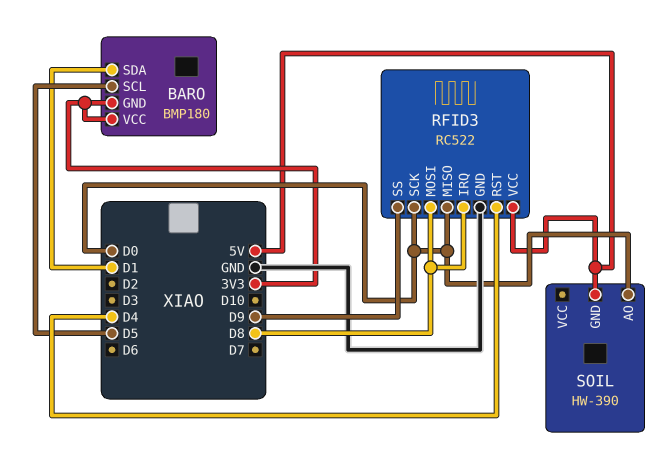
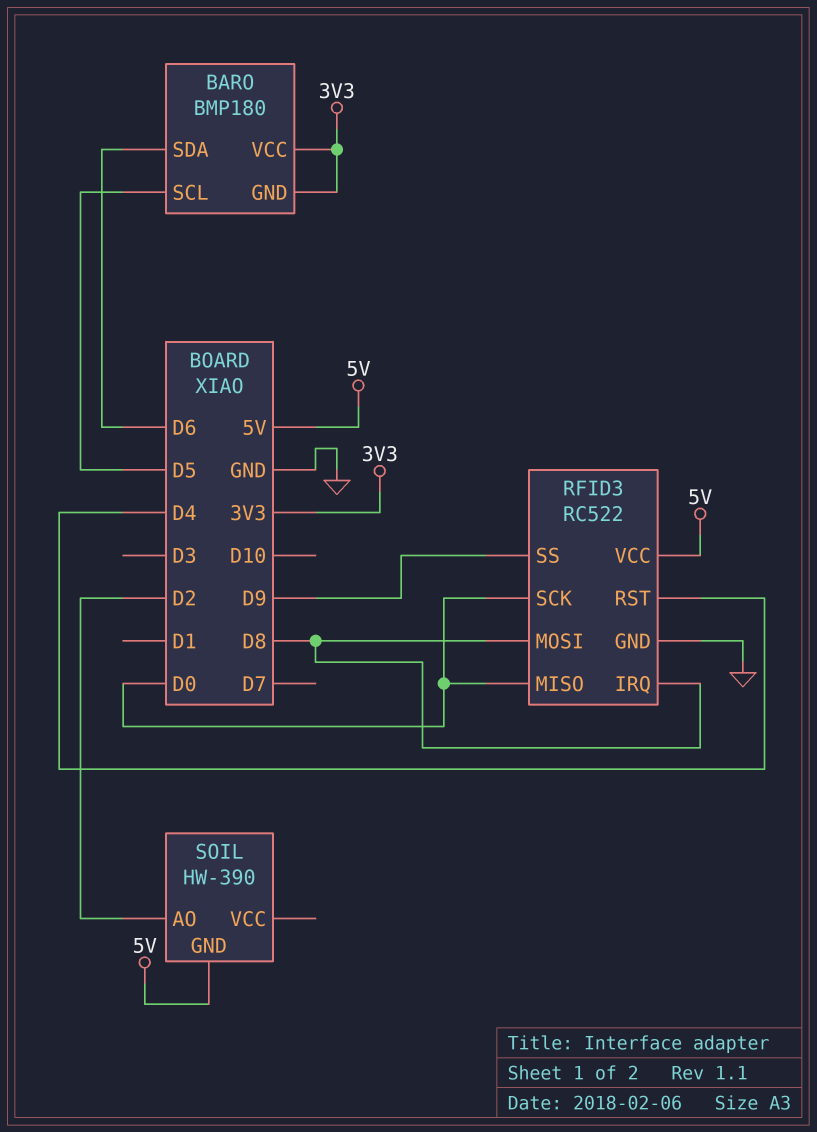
BARO pin SDA: D1 -> D6
SOIL pin AO: D0 -> D2

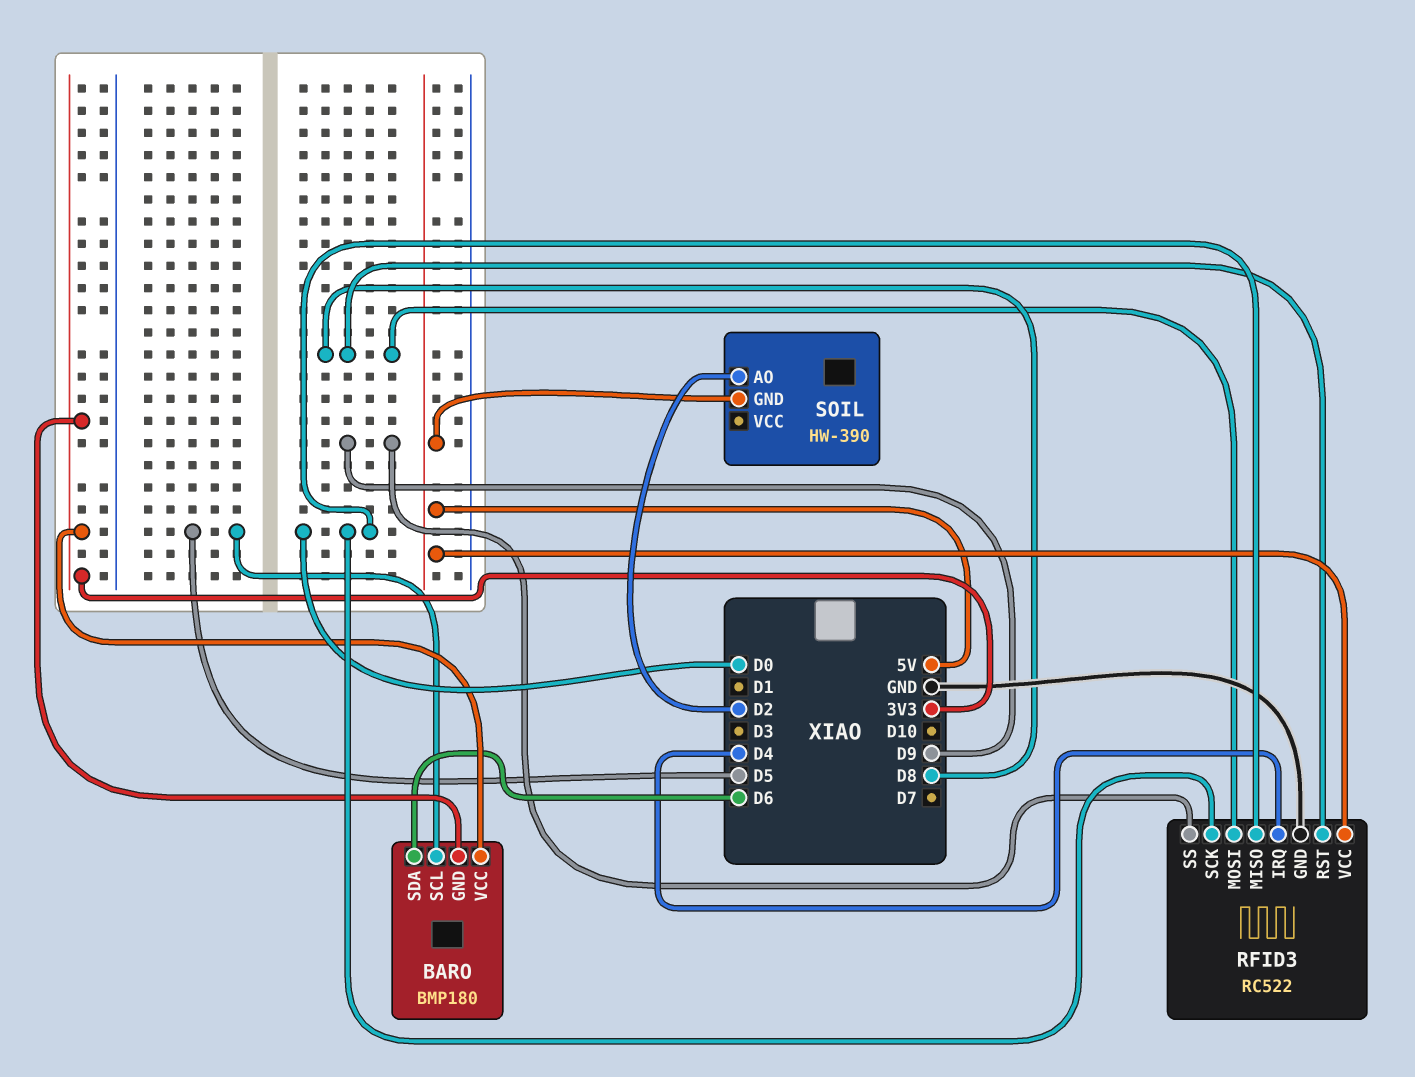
RFID3 pin IRQ: D8 -> D4
RFID3 pin RST: D4 -> D8

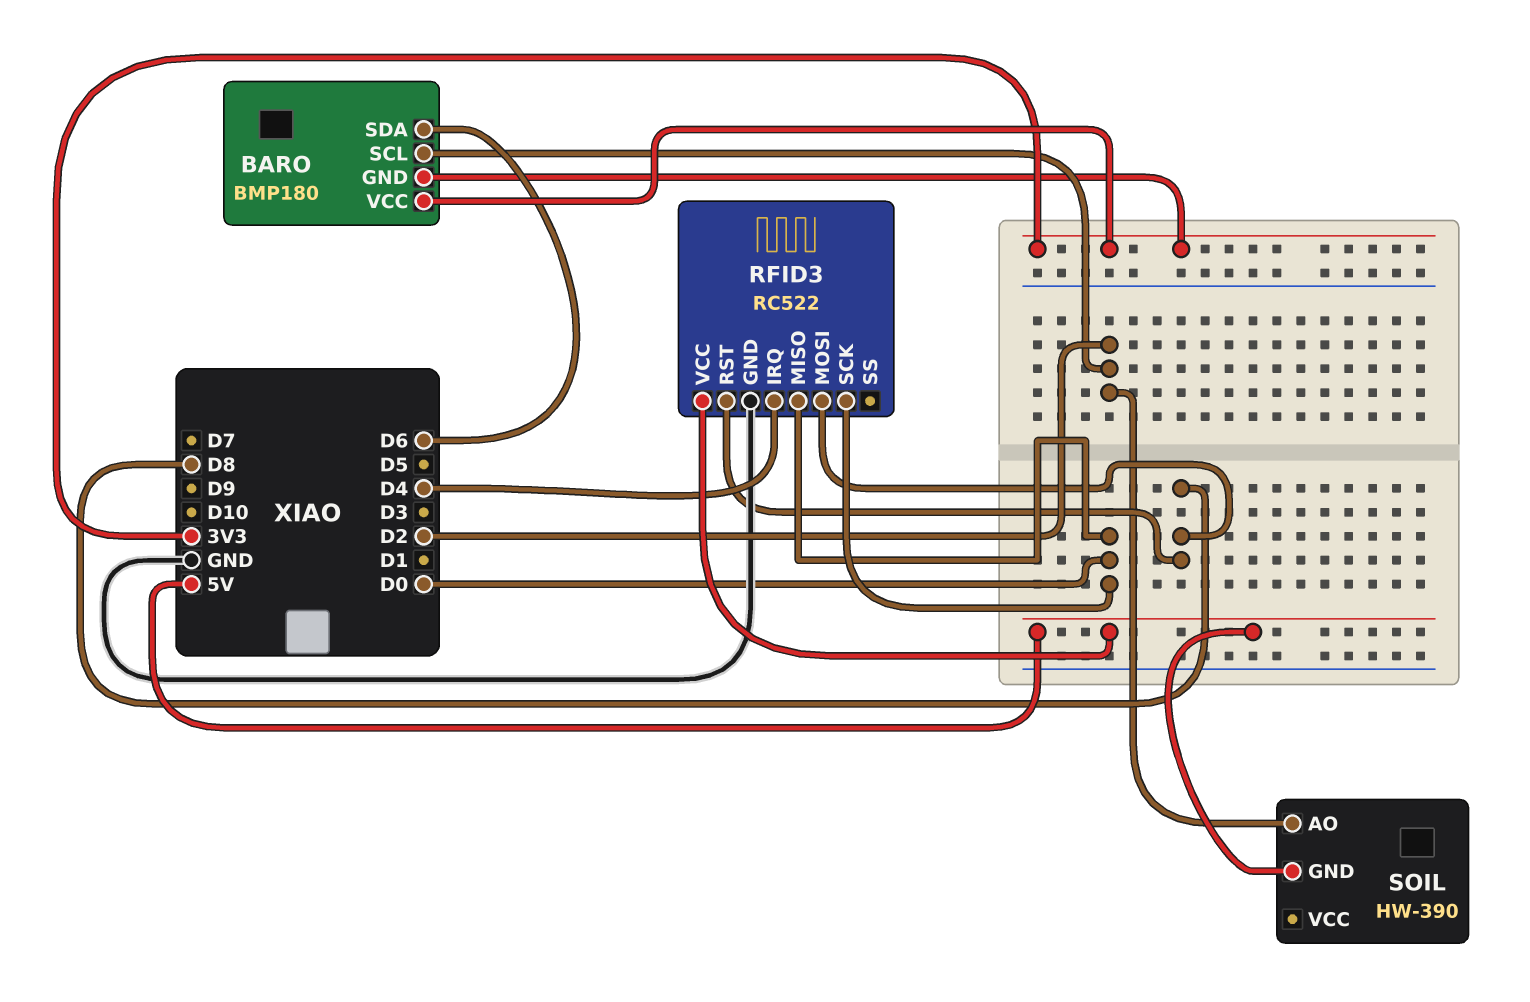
BARO pin SCL: D5 -> D2
RFID3 pin SS: D9 -> none

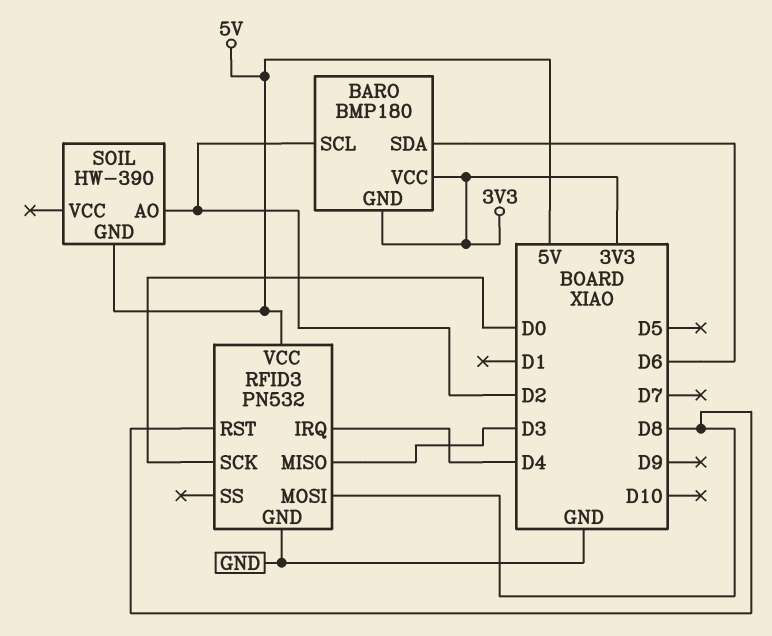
RFID3: RC522 -> PN532
RFID3 pin MISO: D0 -> D3

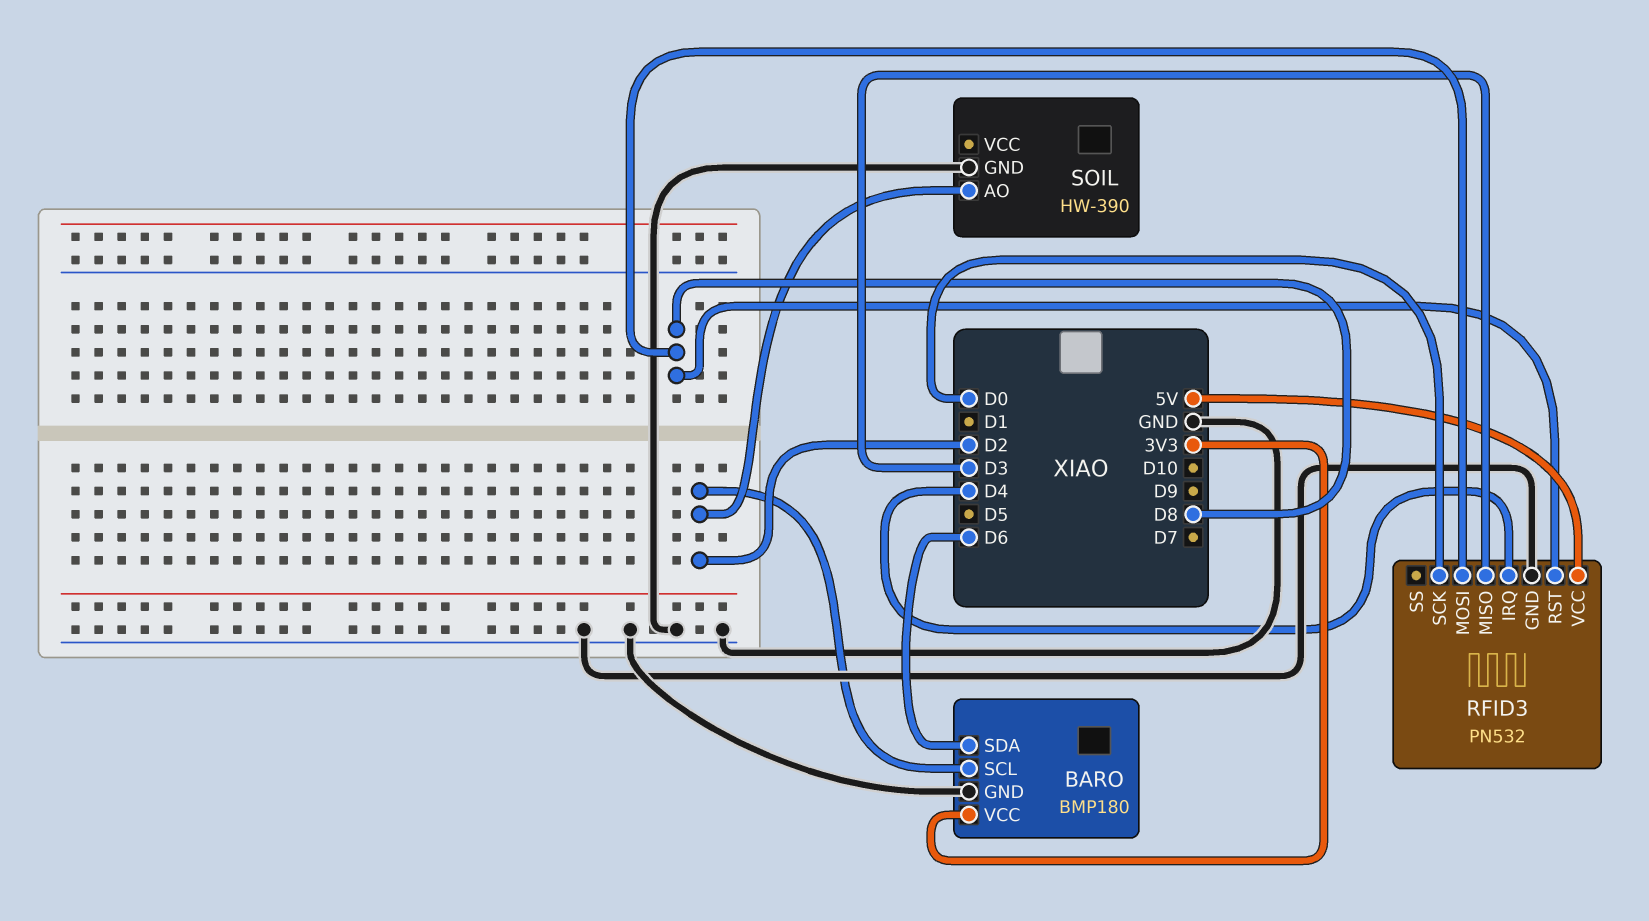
BARO pin GND: 3V3 -> GND
SOIL pin GND: 5V -> GND

